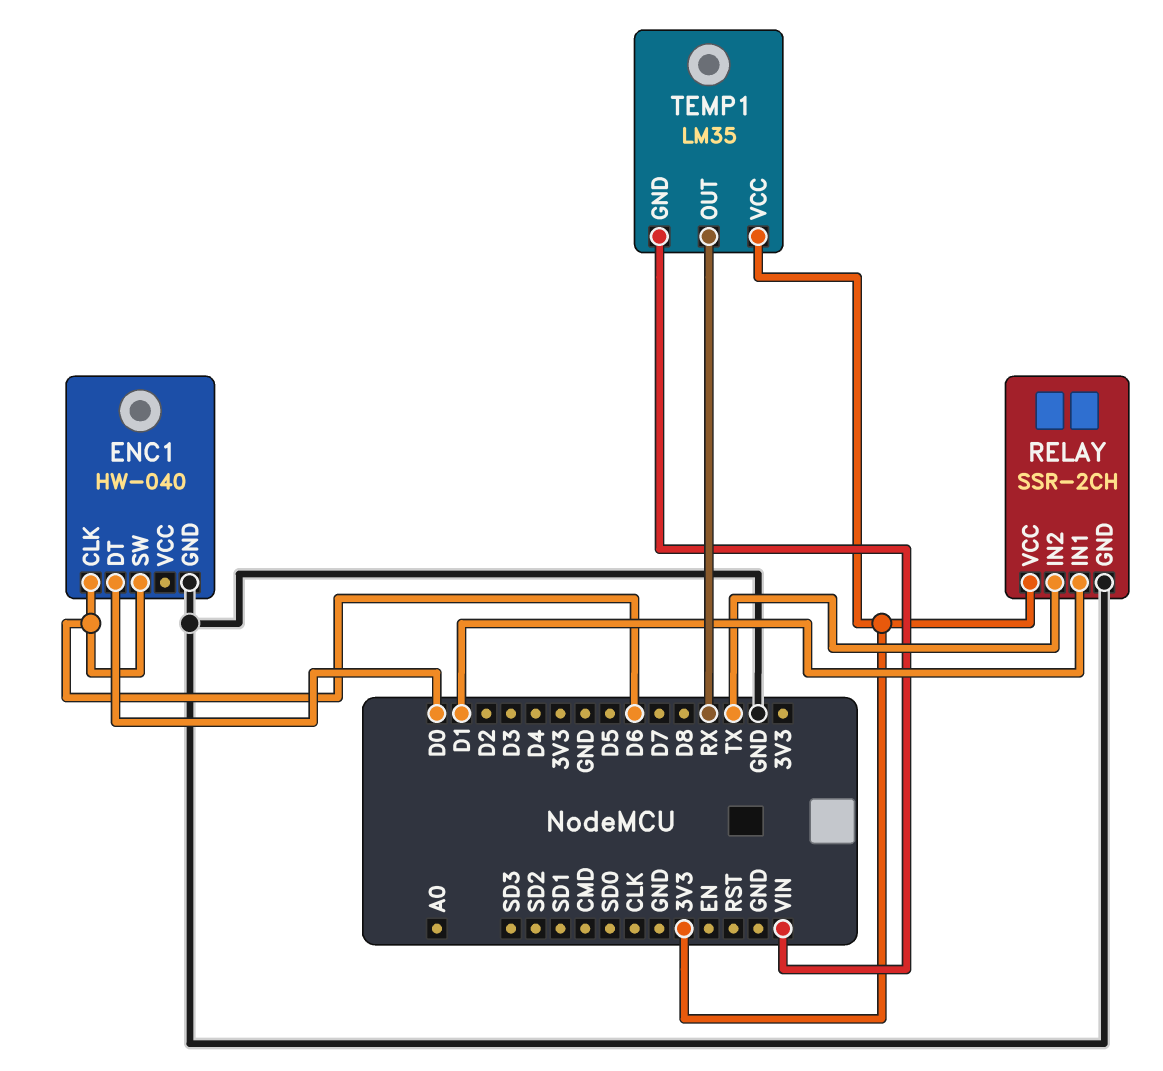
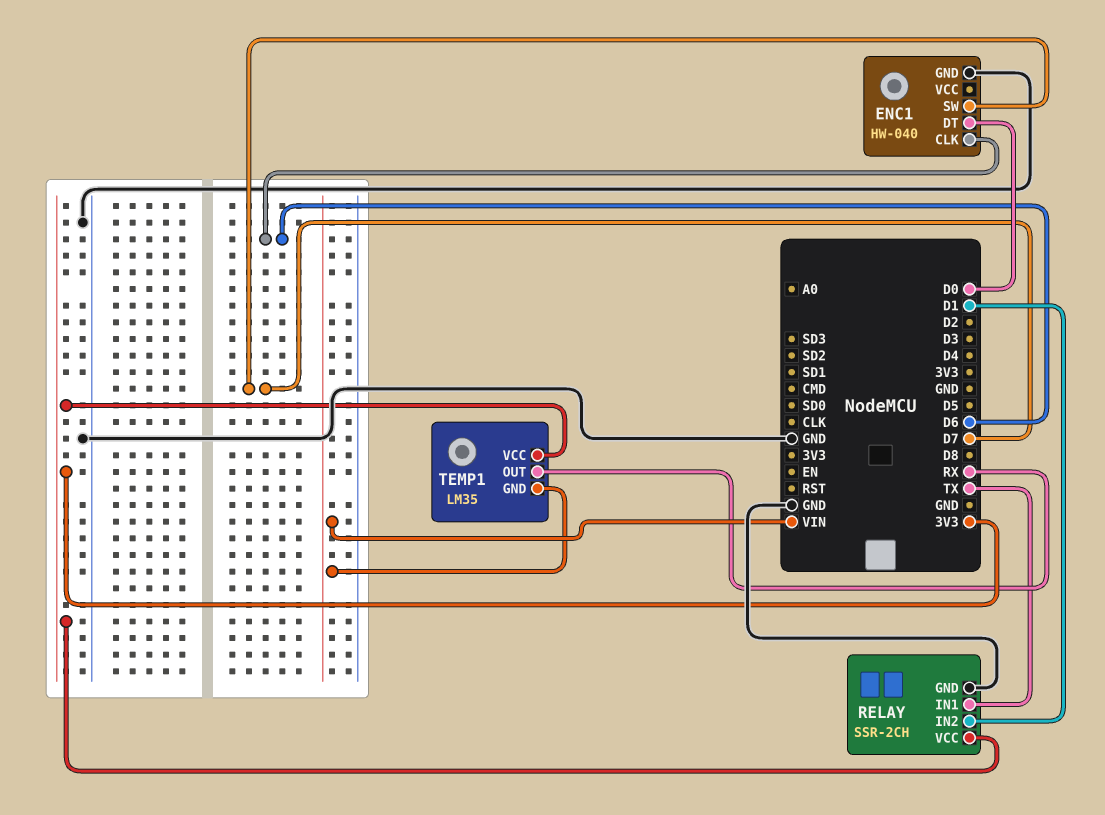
ENC1 pin SW: D6 -> D7
RELAY pin IN1: D1 -> TX
RELAY pin IN2: TX -> D1

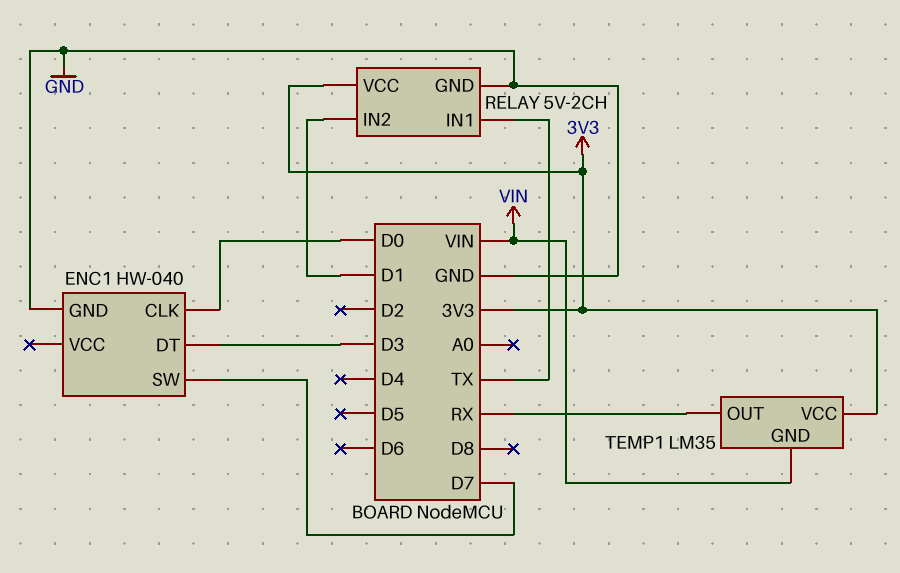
ENC1 pin CLK: D6 -> D0
ENC1 pin DT: D0 -> D3
RELAY: SSR-2CH -> 5V-2CH

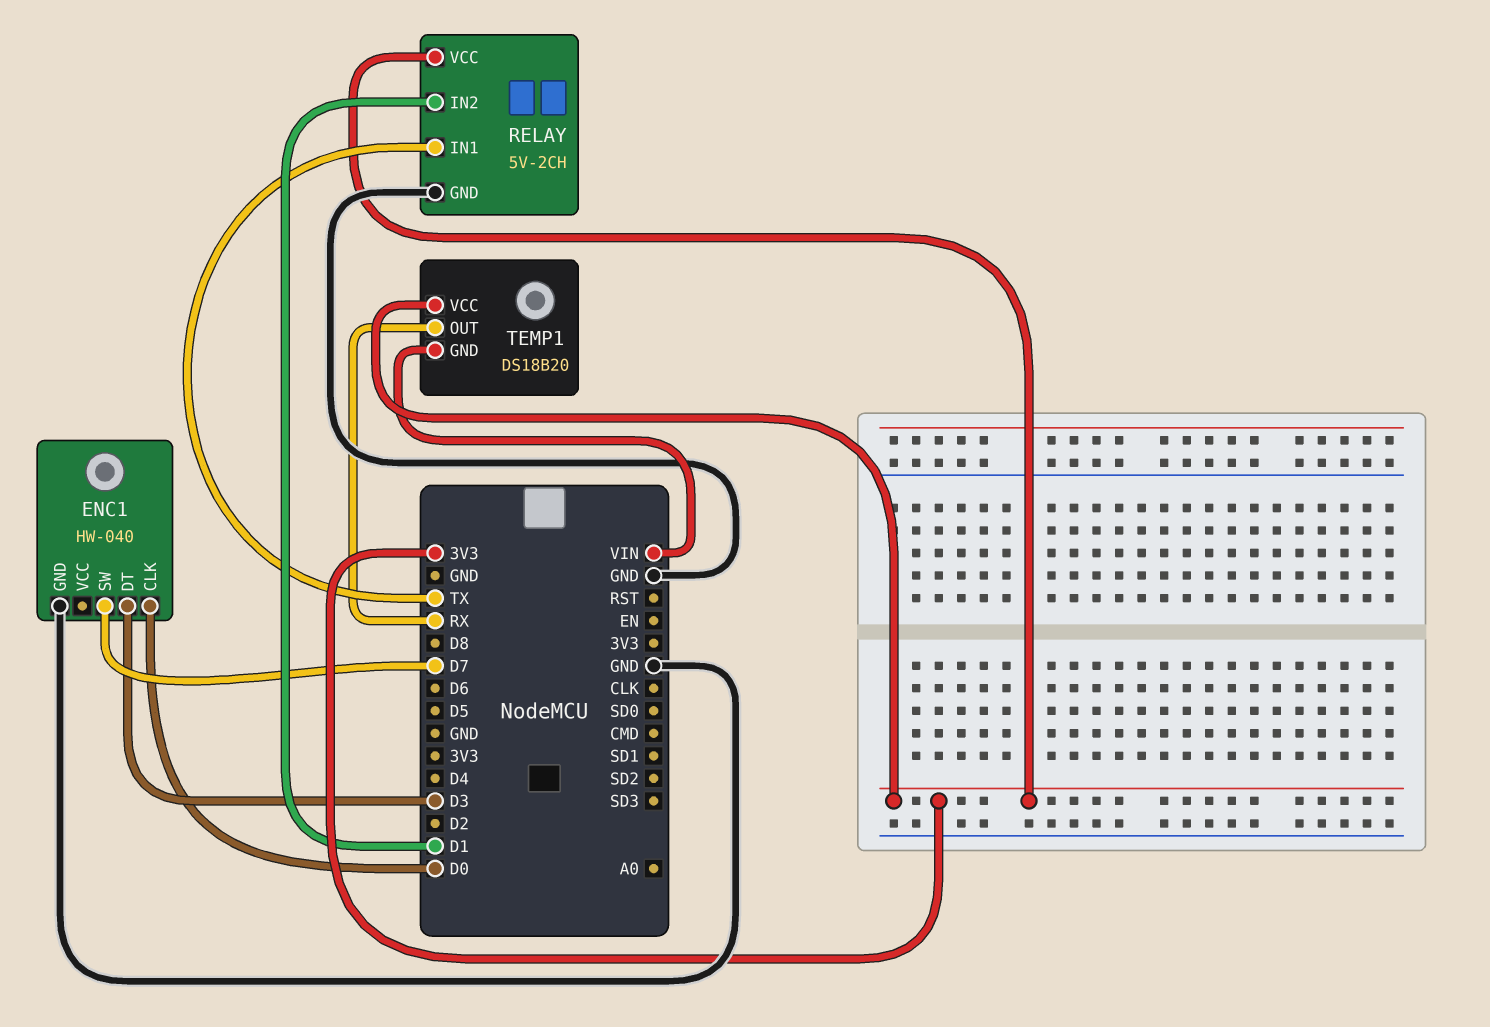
TEMP1: LM35 -> DS18B20

